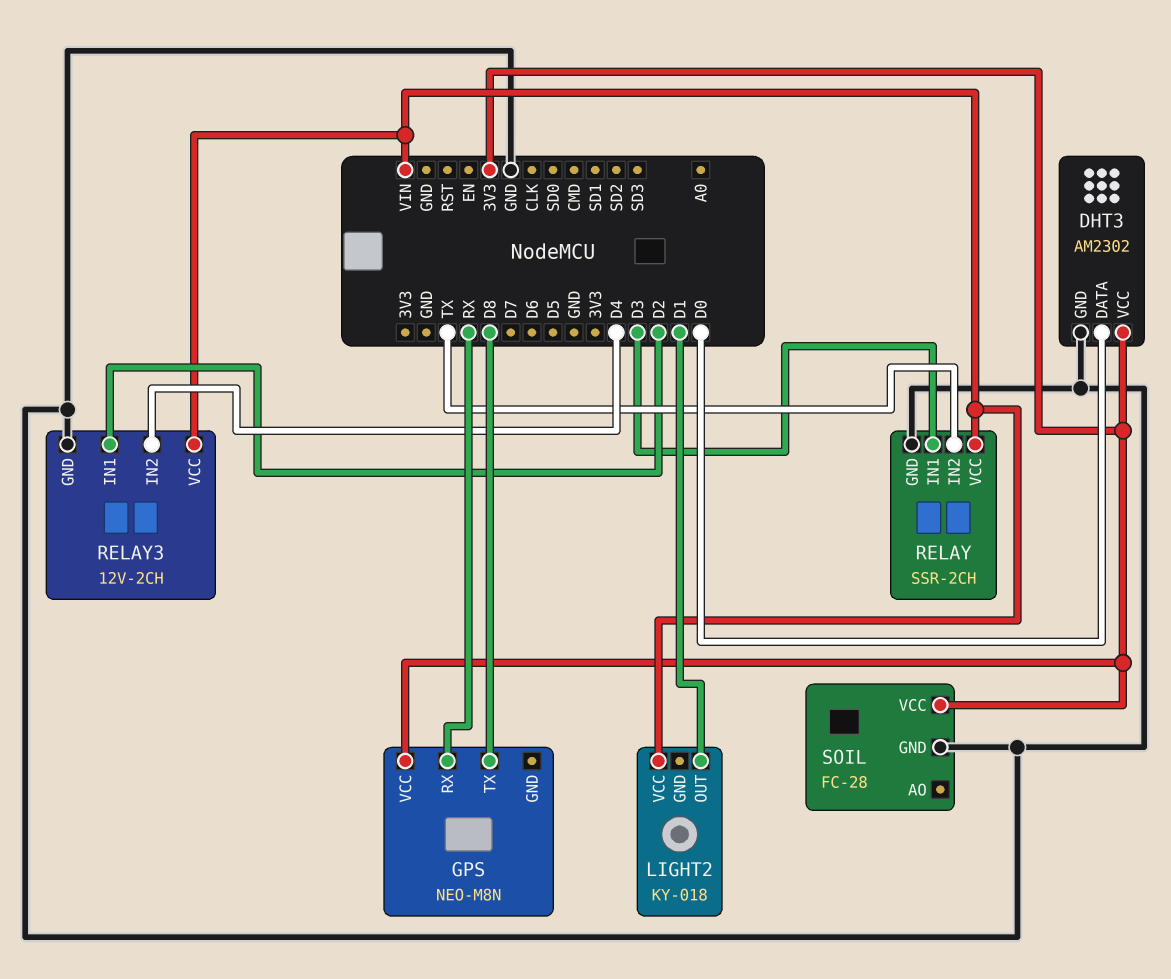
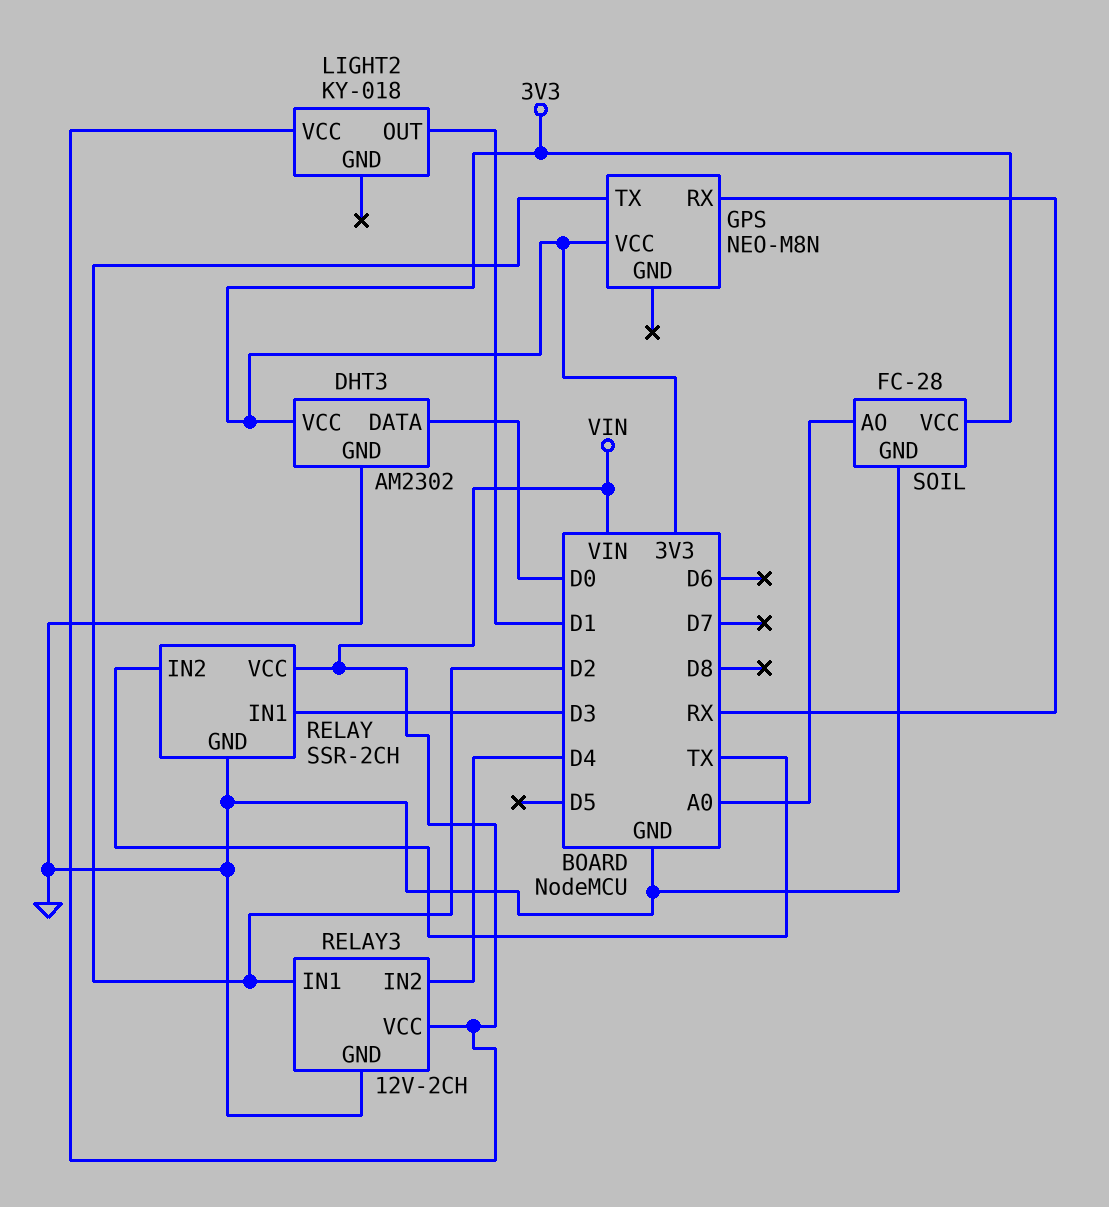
GPS pin TX: D8 -> D2
SOIL pin AO: none -> A0

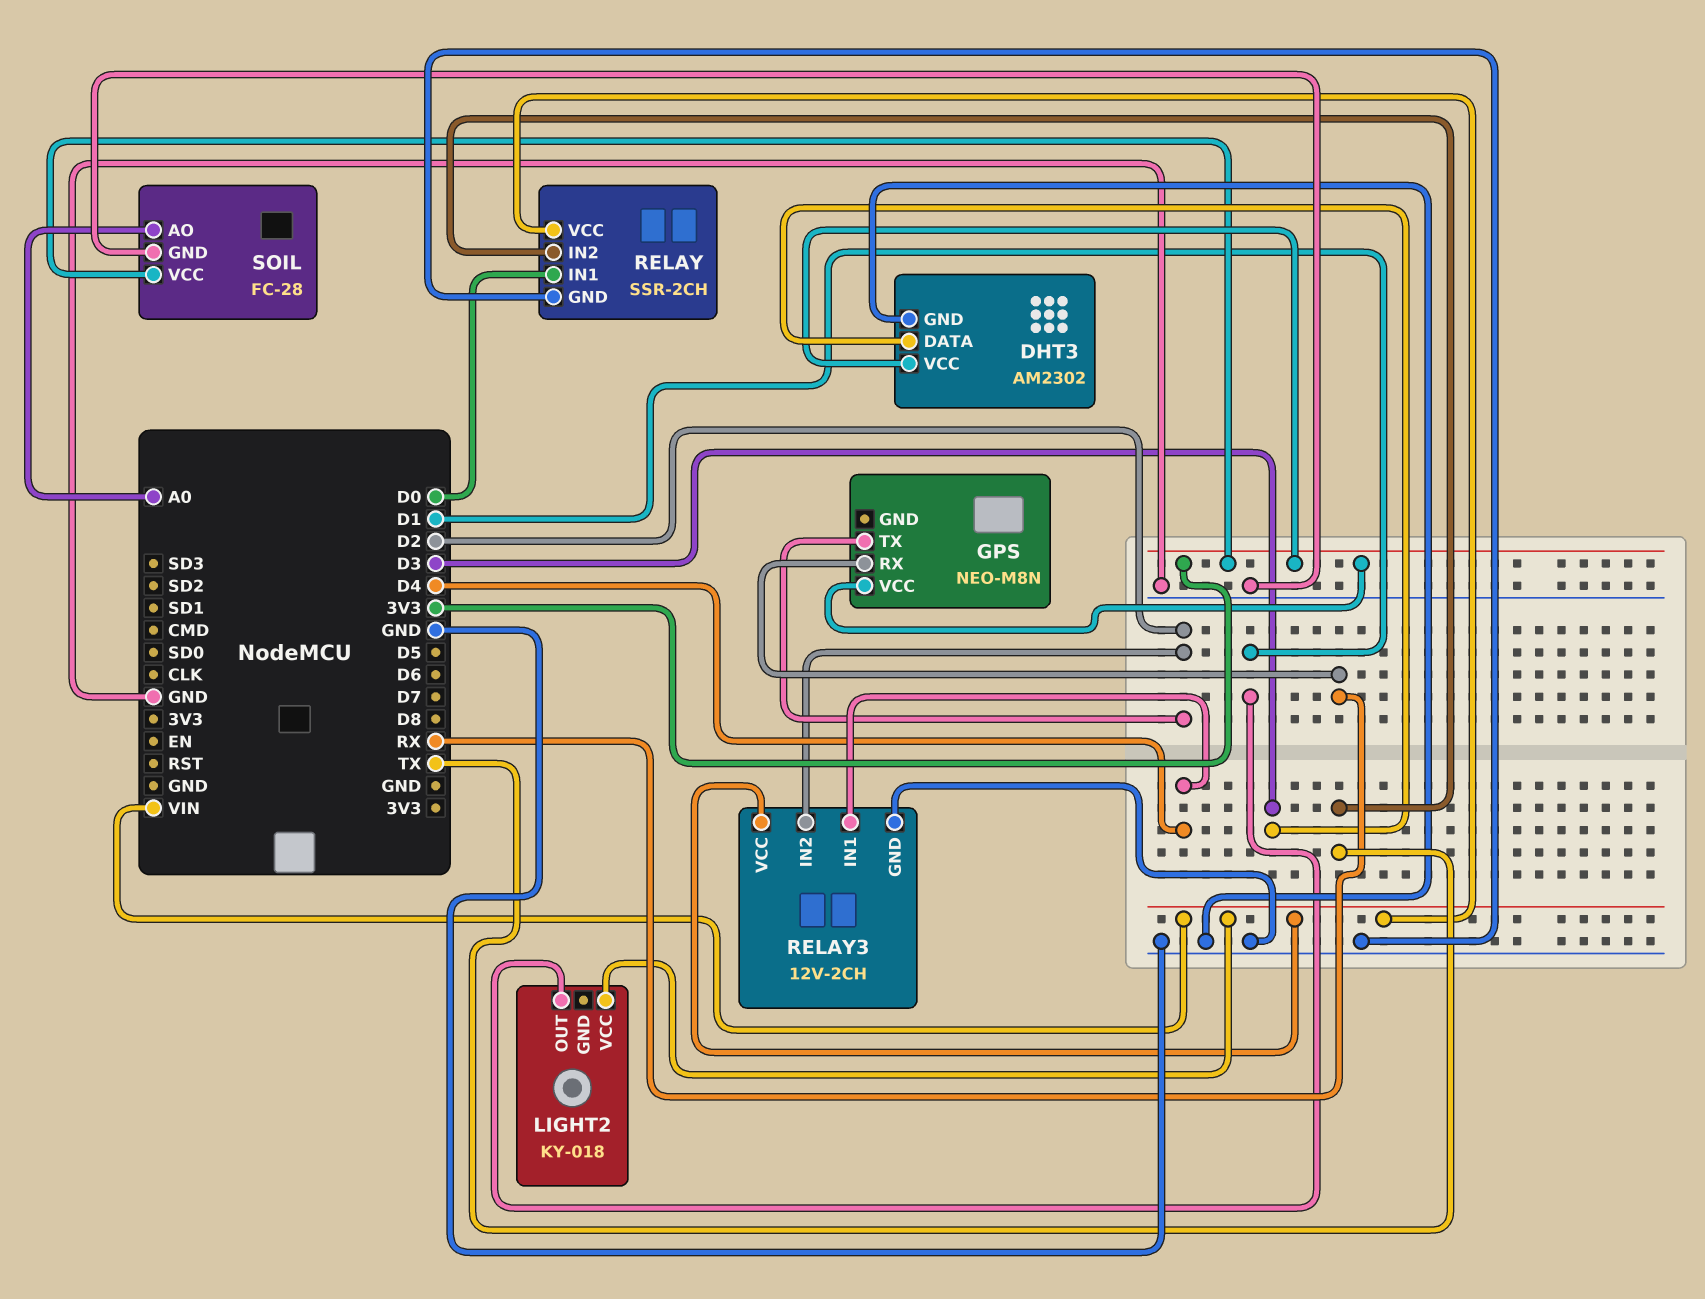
DHT3 pin DATA: D0 -> D3
RELAY pin IN1: D3 -> D0
RELAY3 pin IN1: D2 -> D4
RELAY3 pin IN2: D4 -> D2

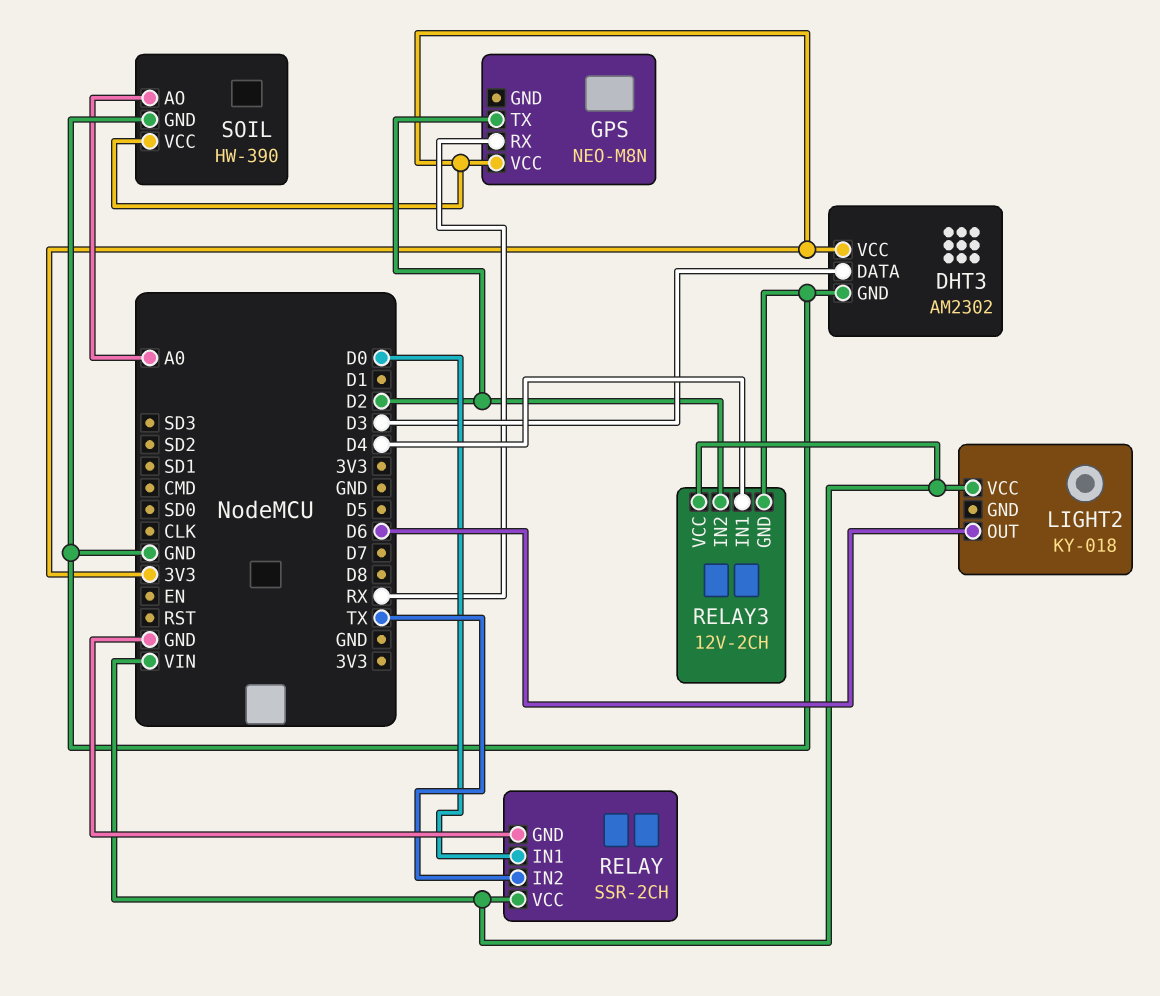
LIGHT2 pin OUT: D1 -> D6
SOIL: FC-28 -> HW-390

